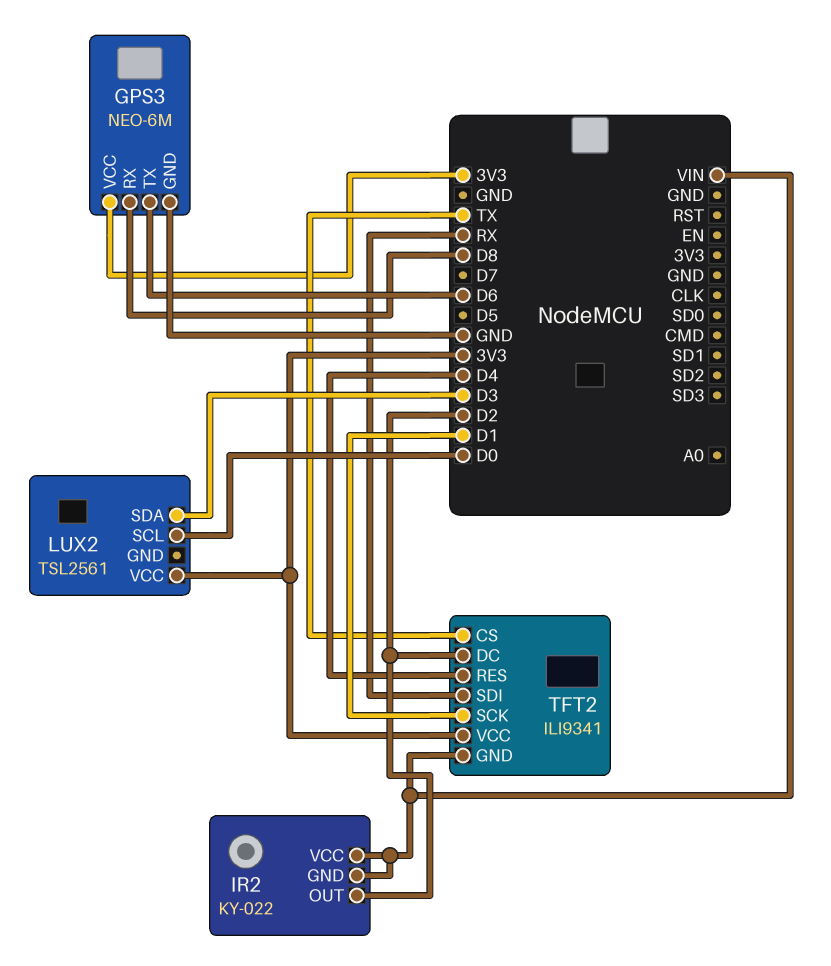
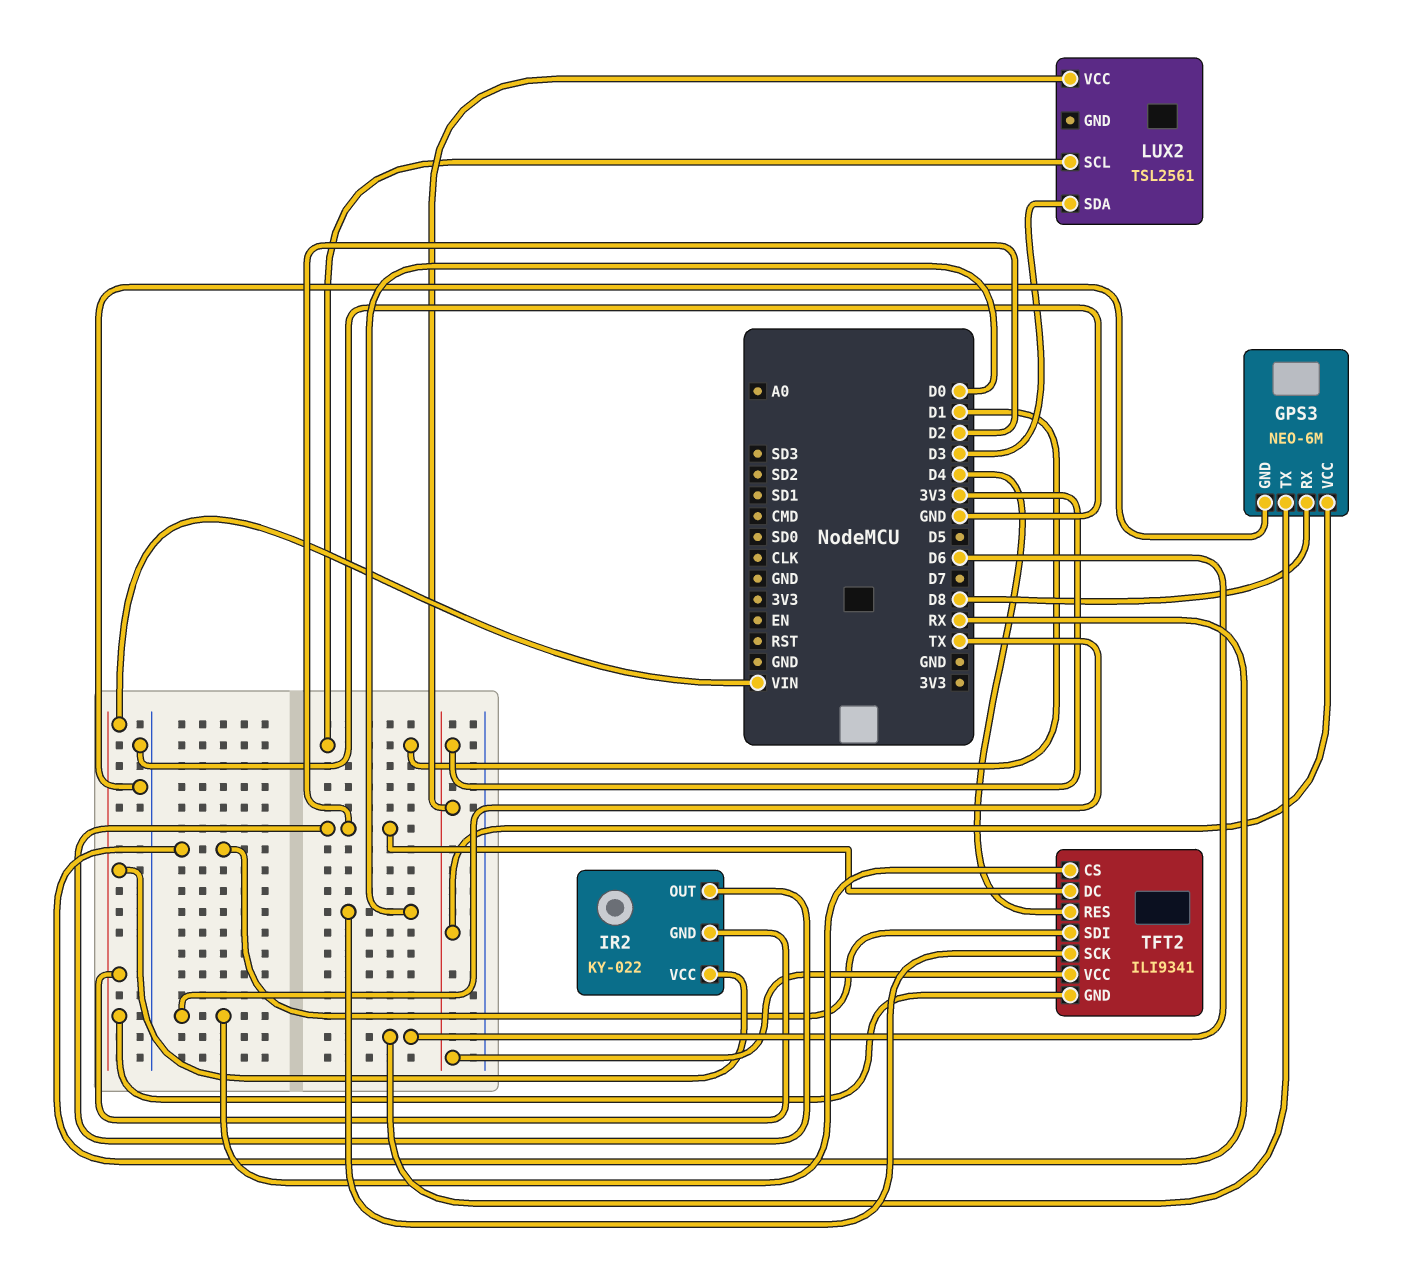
LUX2 pin SCL: D0 -> D1
TFT2 pin SCK: D1 -> D0

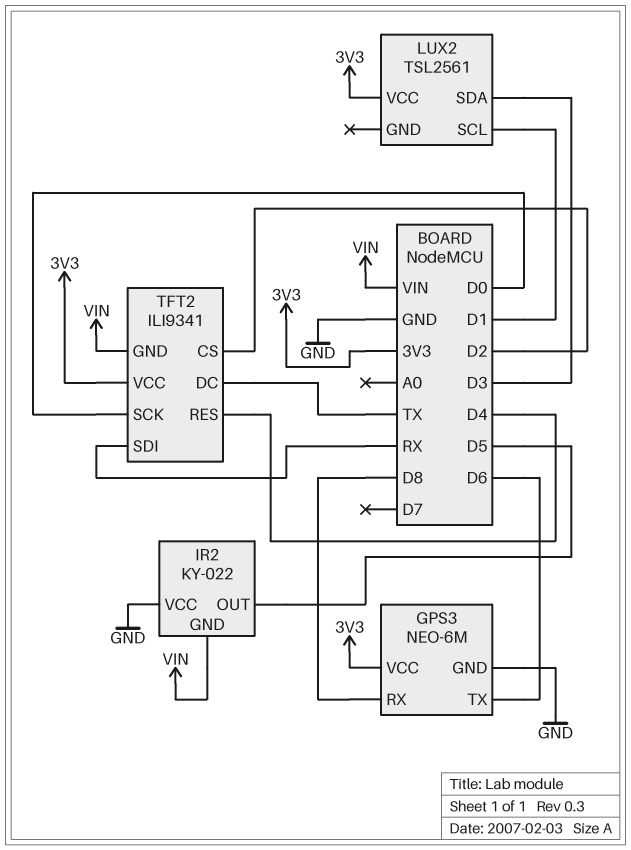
IR2 pin OUT: D2 -> D5
IR2 pin VCC: VIN -> GND
TFT2 pin CS: TX -> D2
TFT2 pin DC: D2 -> TX

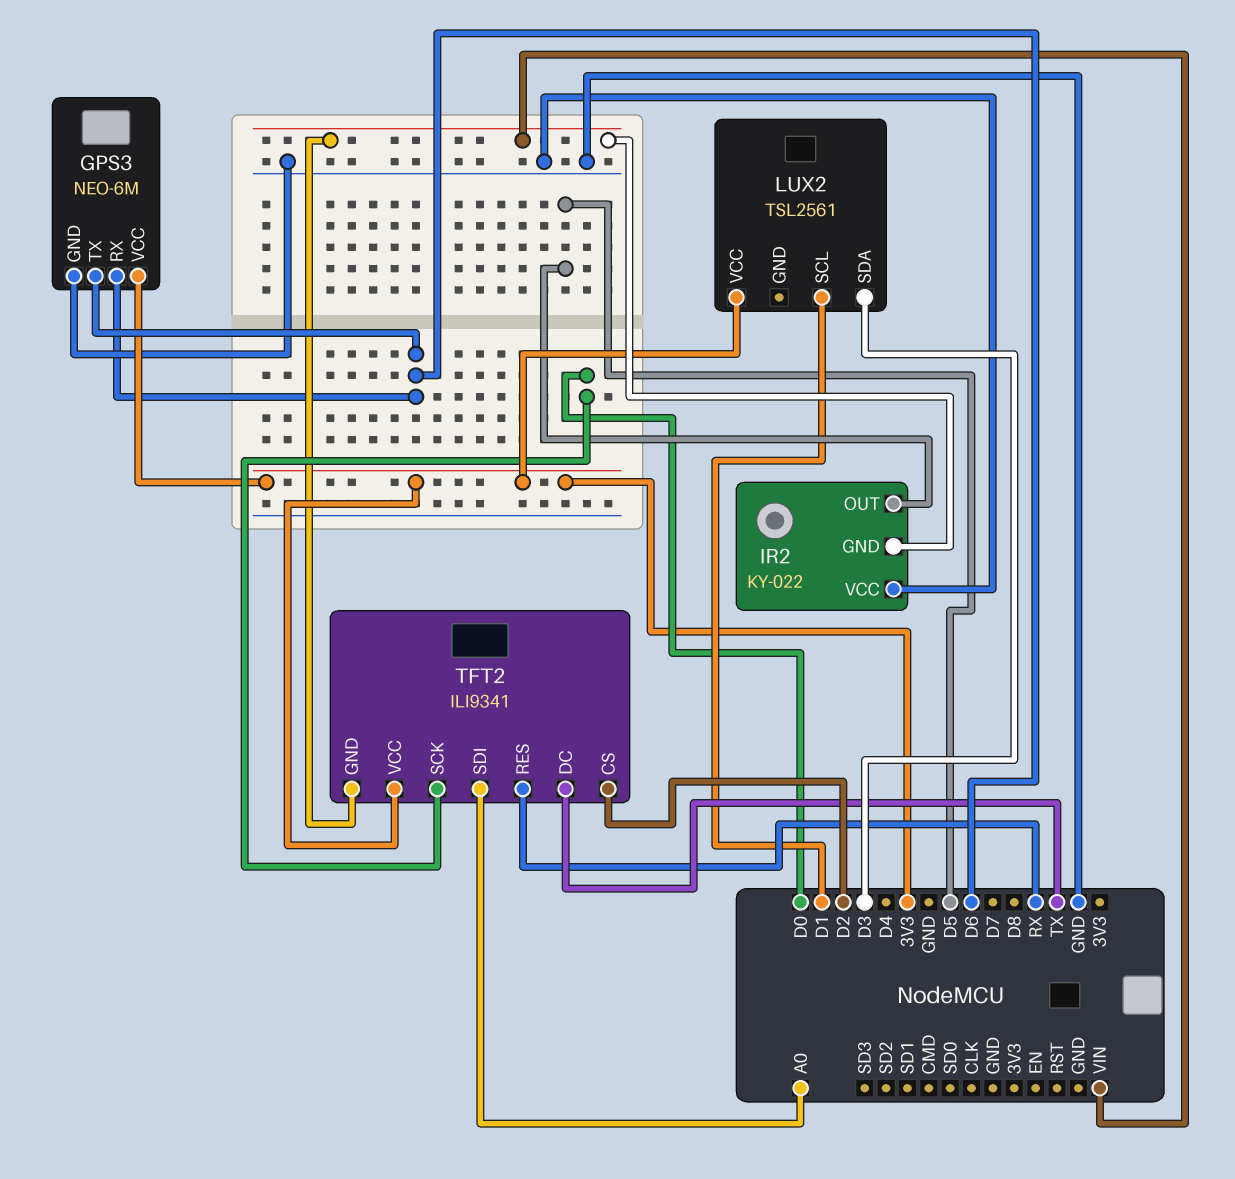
GPS3 pin RX: D8 -> D6
TFT2 pin RES: D4 -> RX
TFT2 pin SDI: RX -> A0

